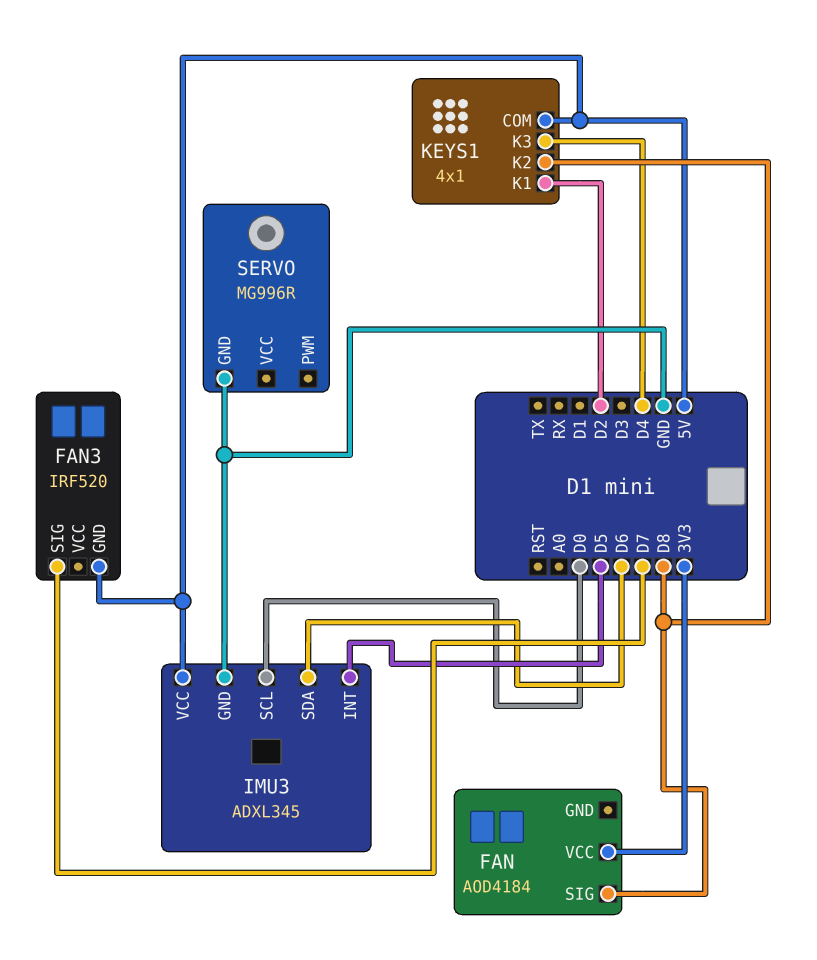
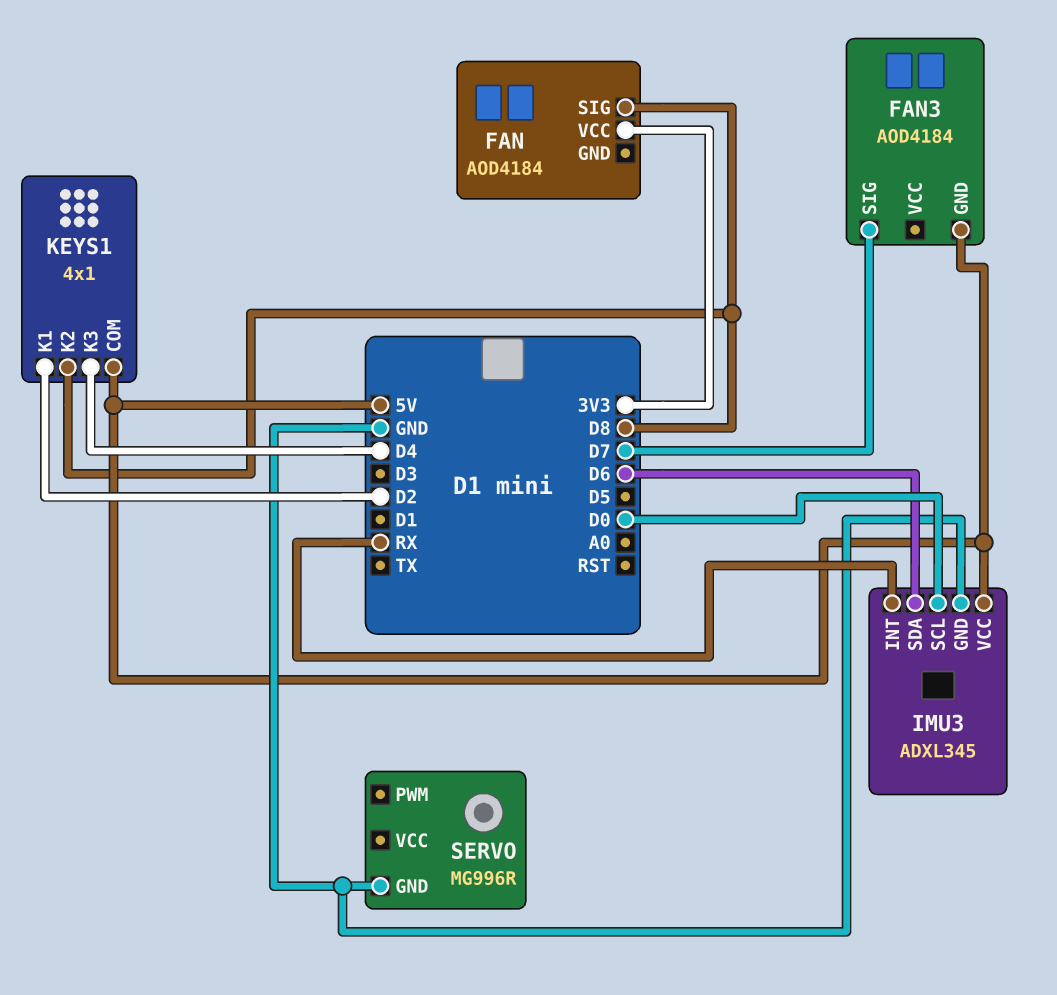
FAN3: IRF520 -> AOD4184
IMU3 pin INT: D5 -> RX

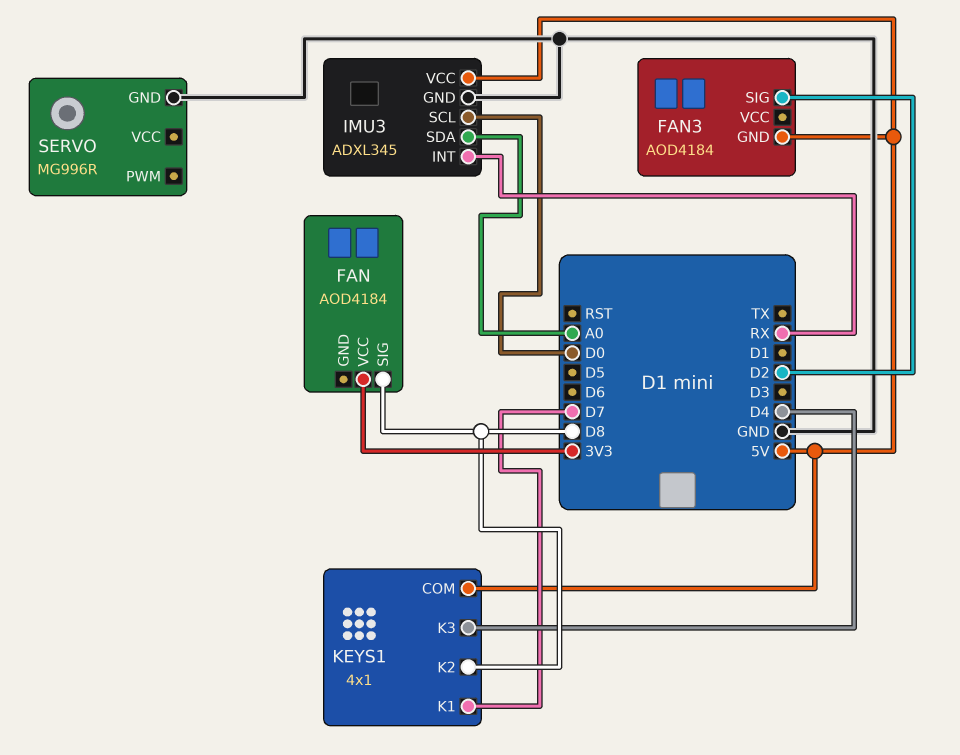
FAN3 pin SIG: D7 -> D2
IMU3 pin SDA: D6 -> A0
KEYS1 pin K1: D2 -> D7

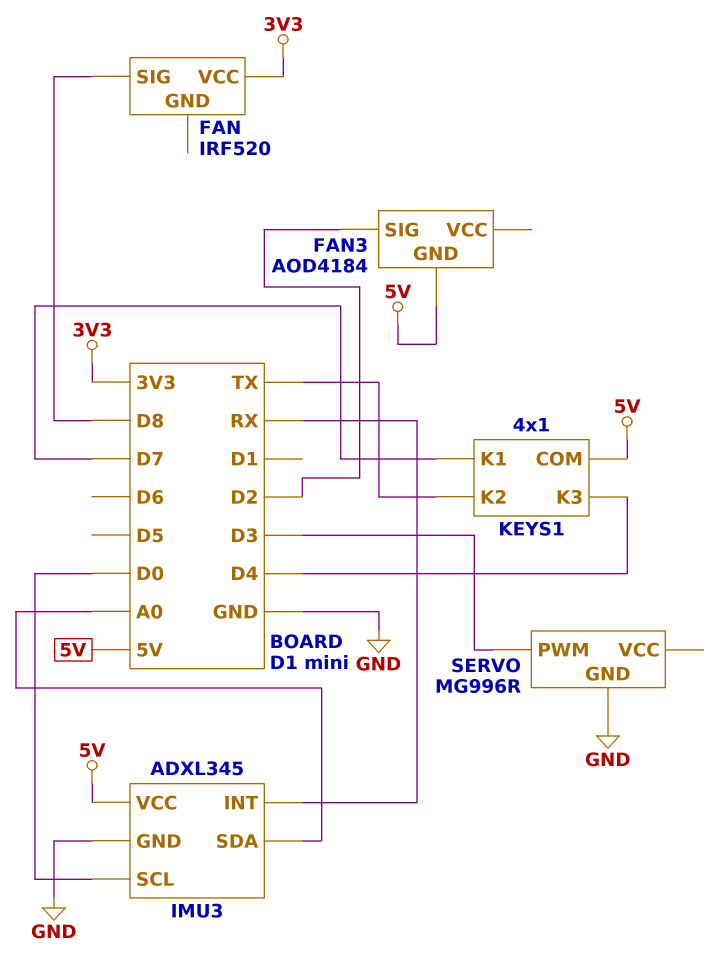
FAN: AOD4184 -> IRF520
KEYS1 pin K2: D8 -> TX
SERVO pin PWM: none -> D3

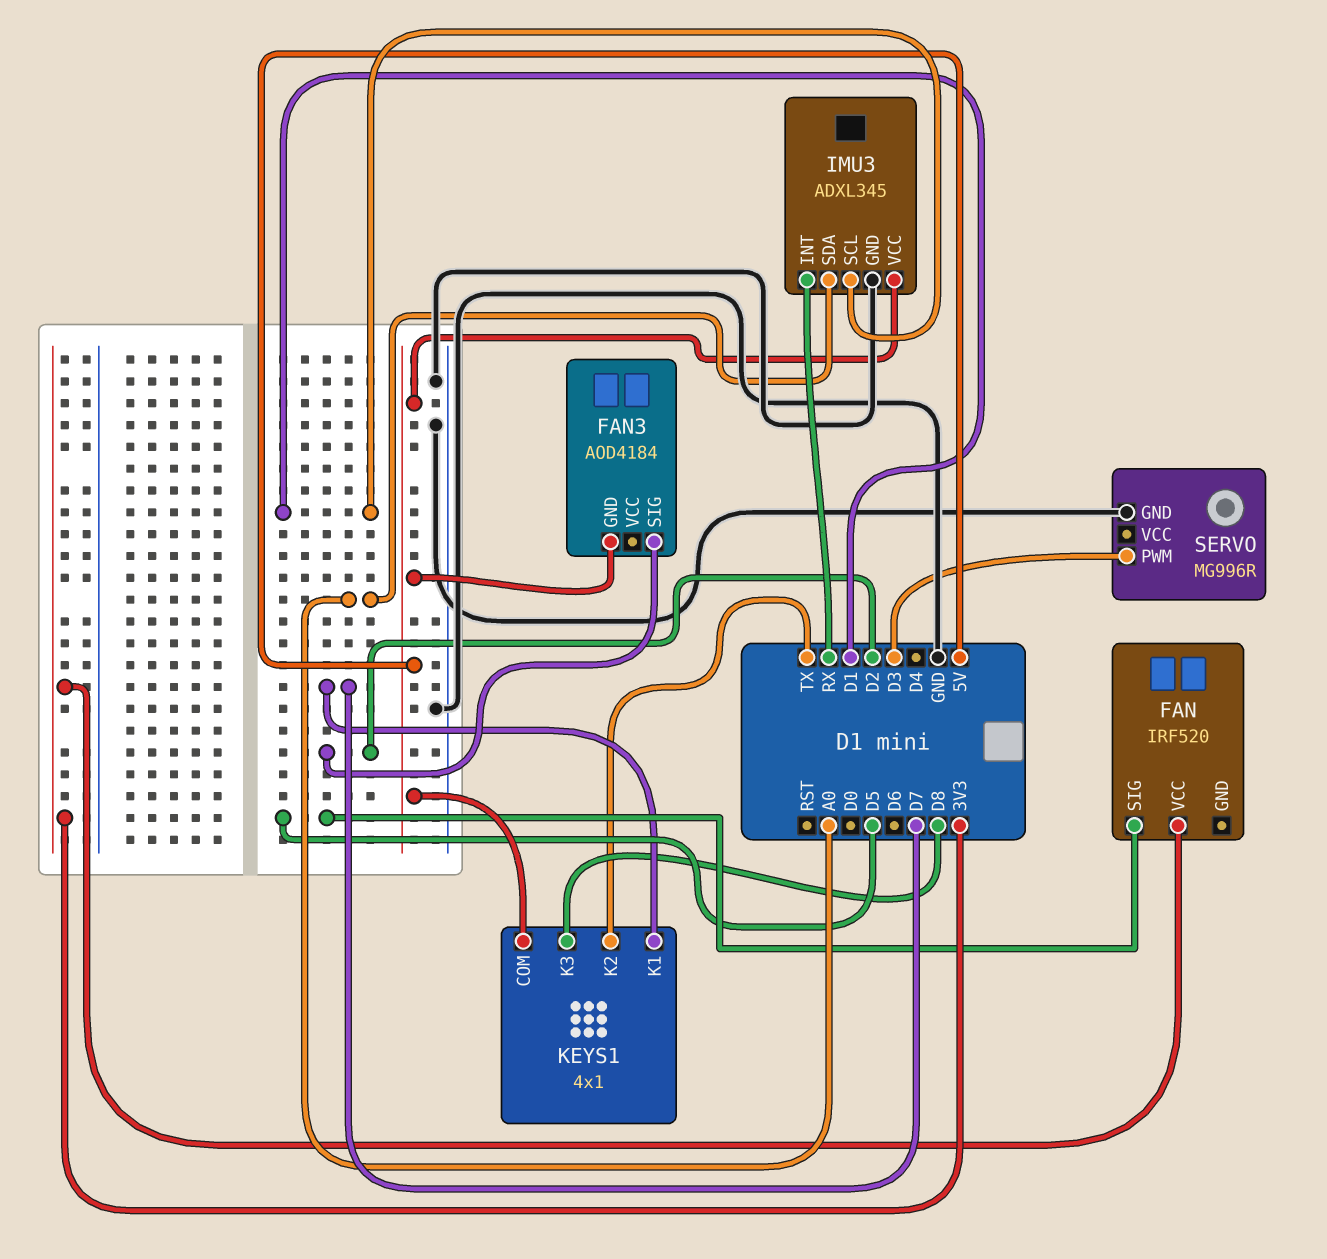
FAN pin SIG: D8 -> D5
IMU3 pin SCL: D0 -> D1
KEYS1 pin K3: D4 -> D8

